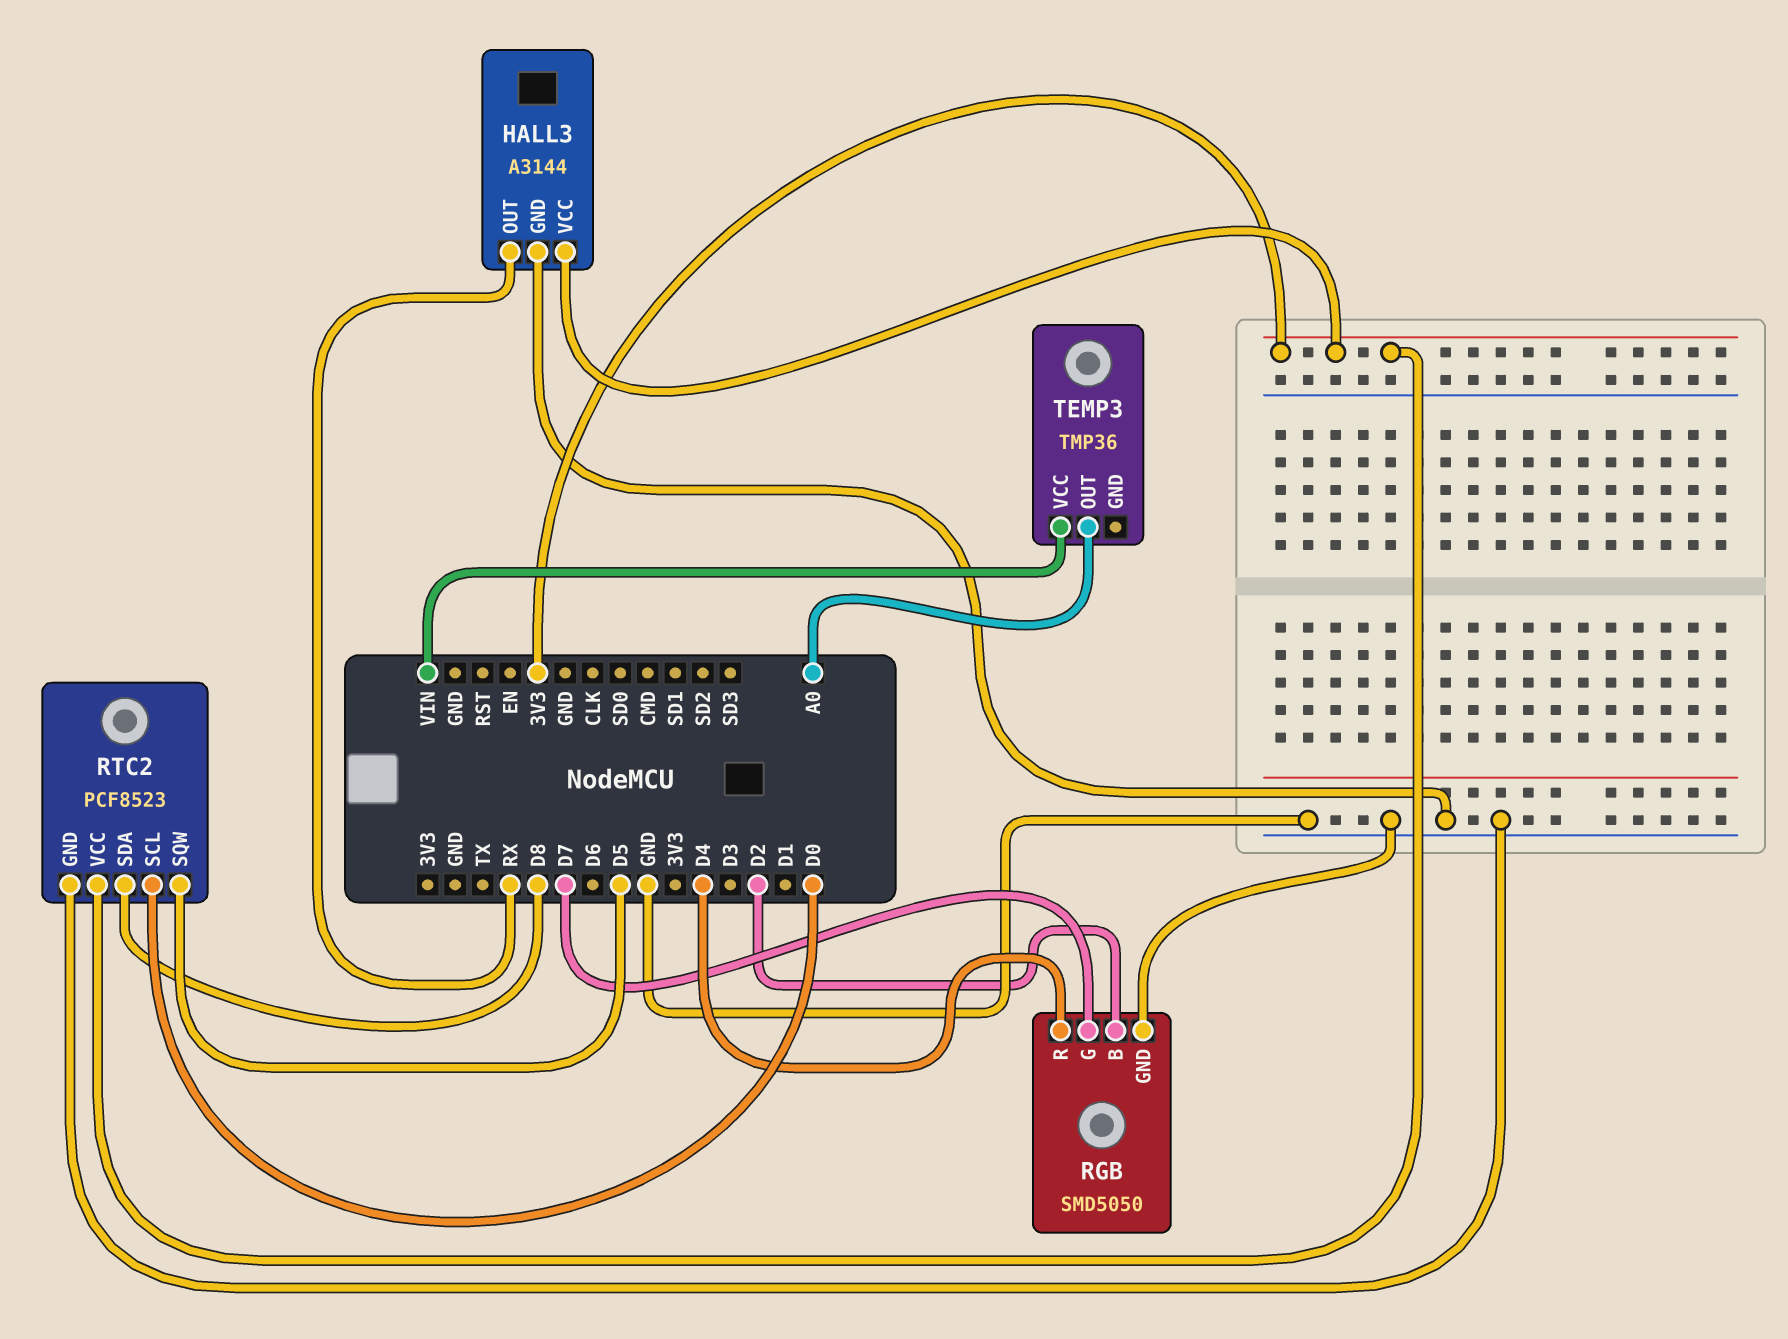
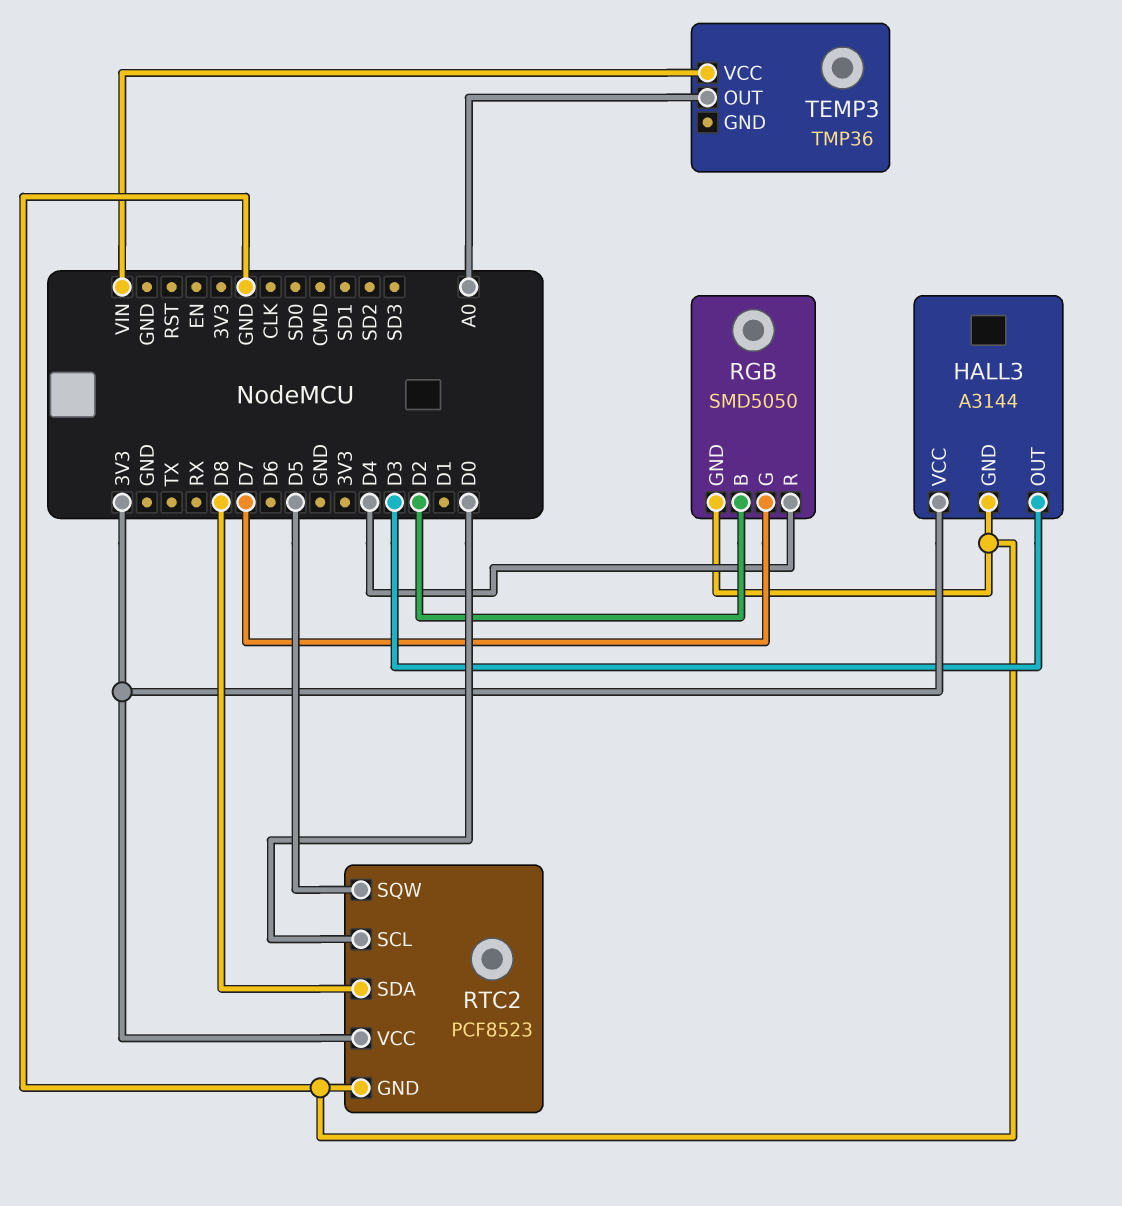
HALL3 pin OUT: RX -> D3

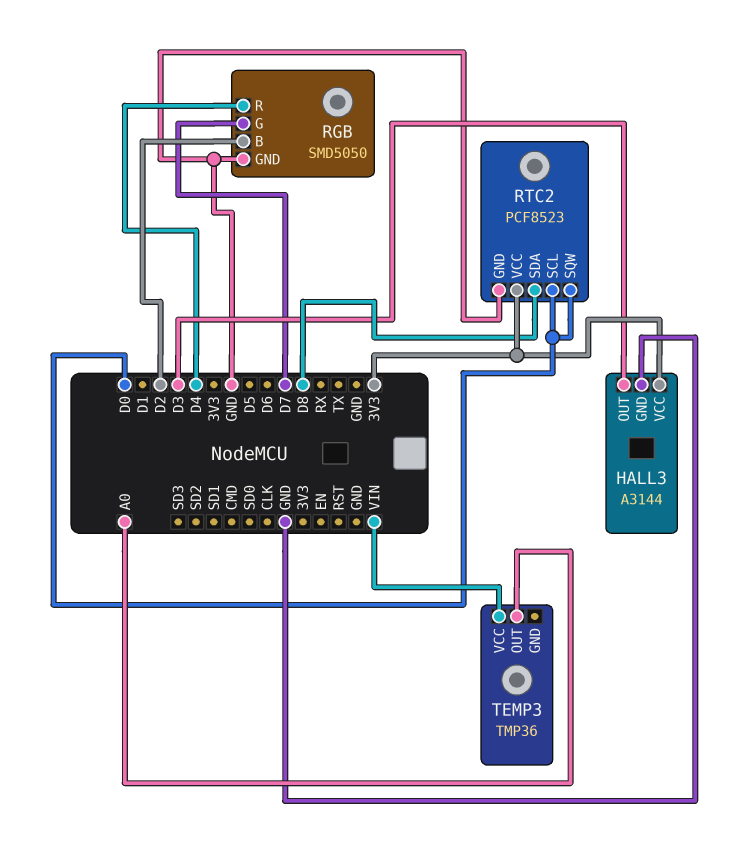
RTC2 pin SQW: D5 -> D0

